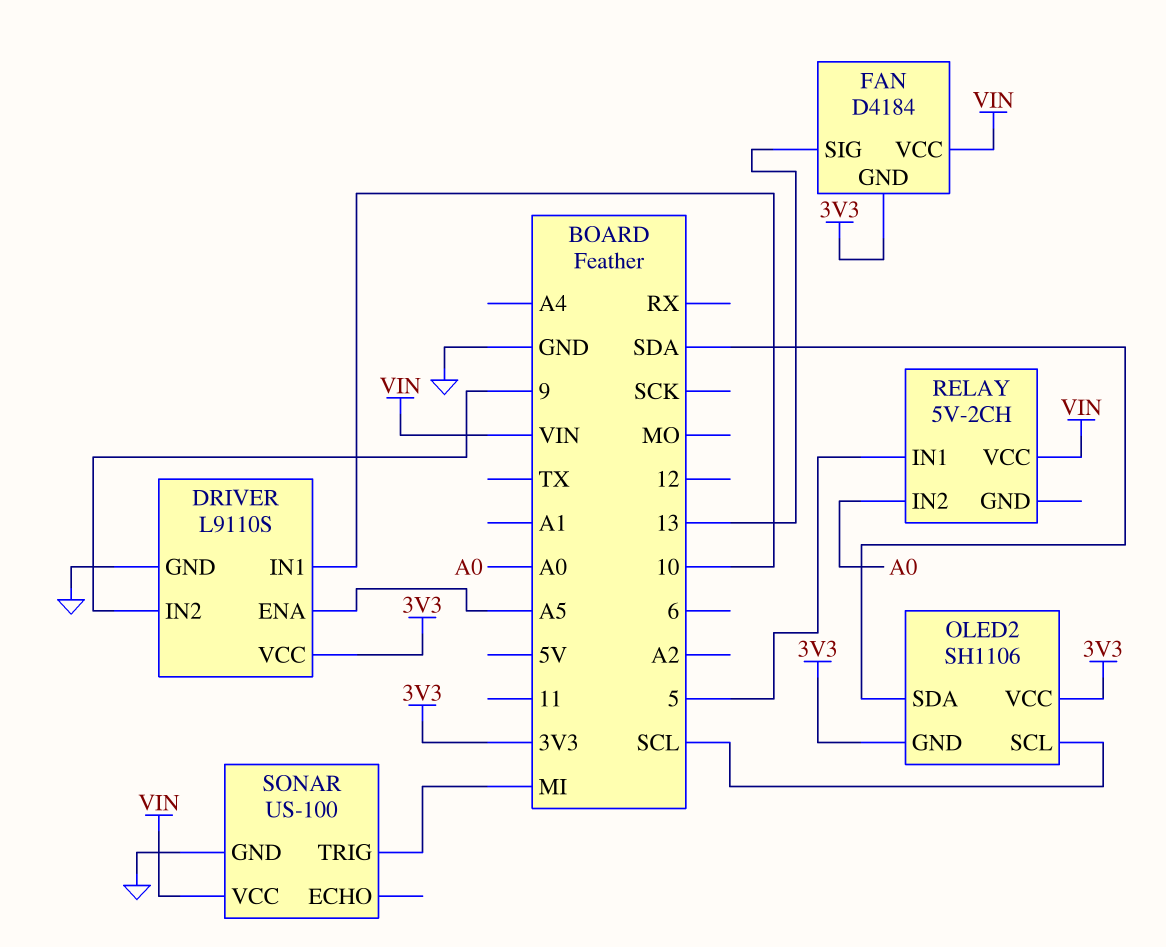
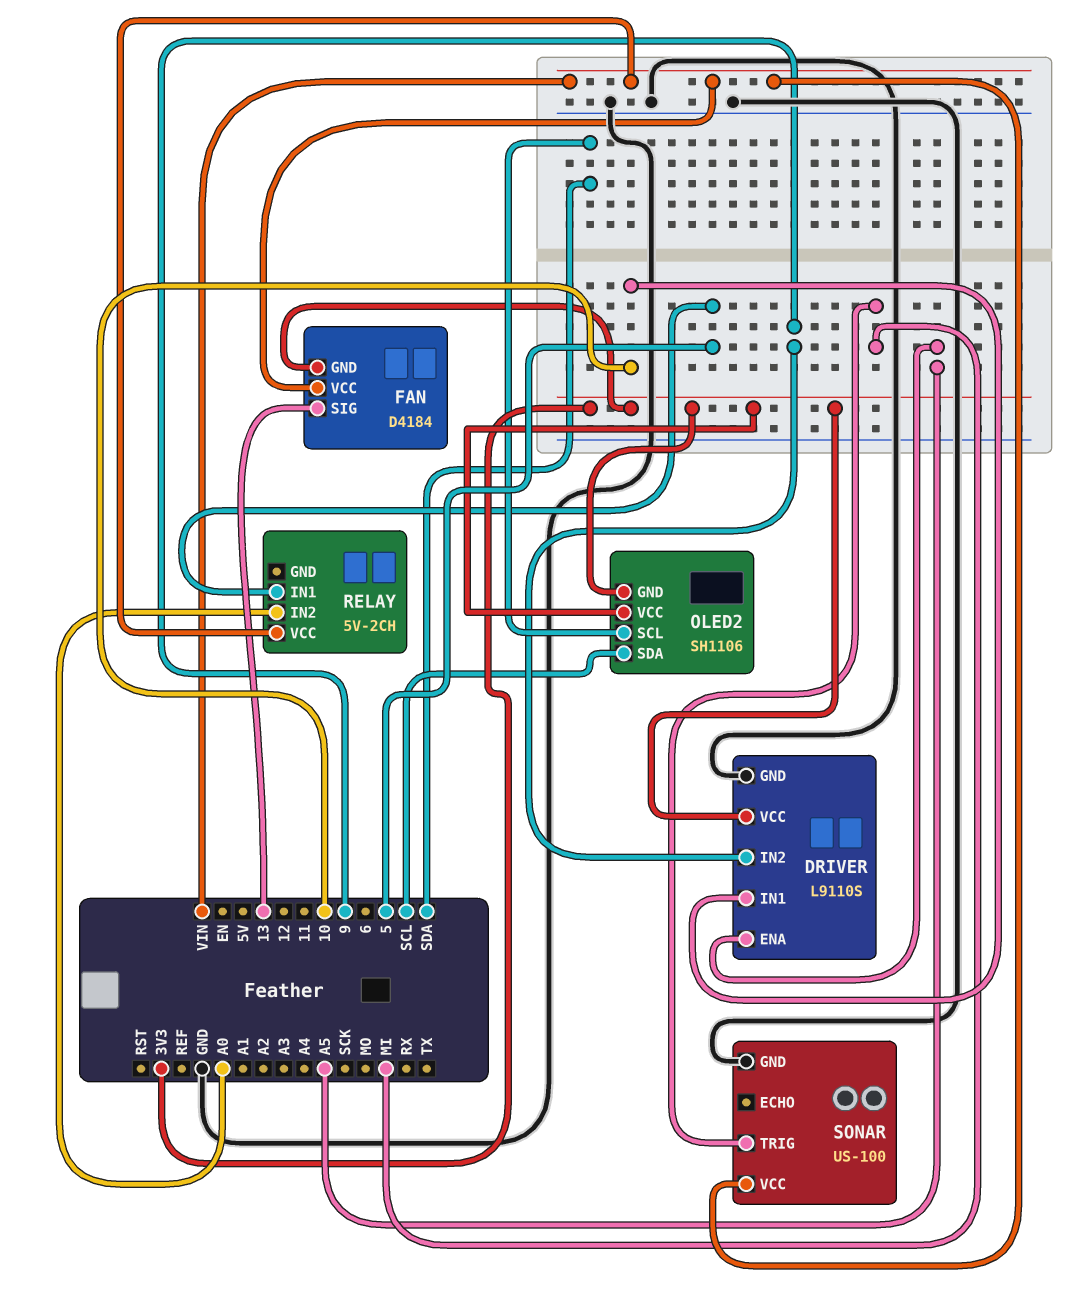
OLED2 pin SCL: SCL -> SDA
OLED2 pin SDA: SDA -> SCL

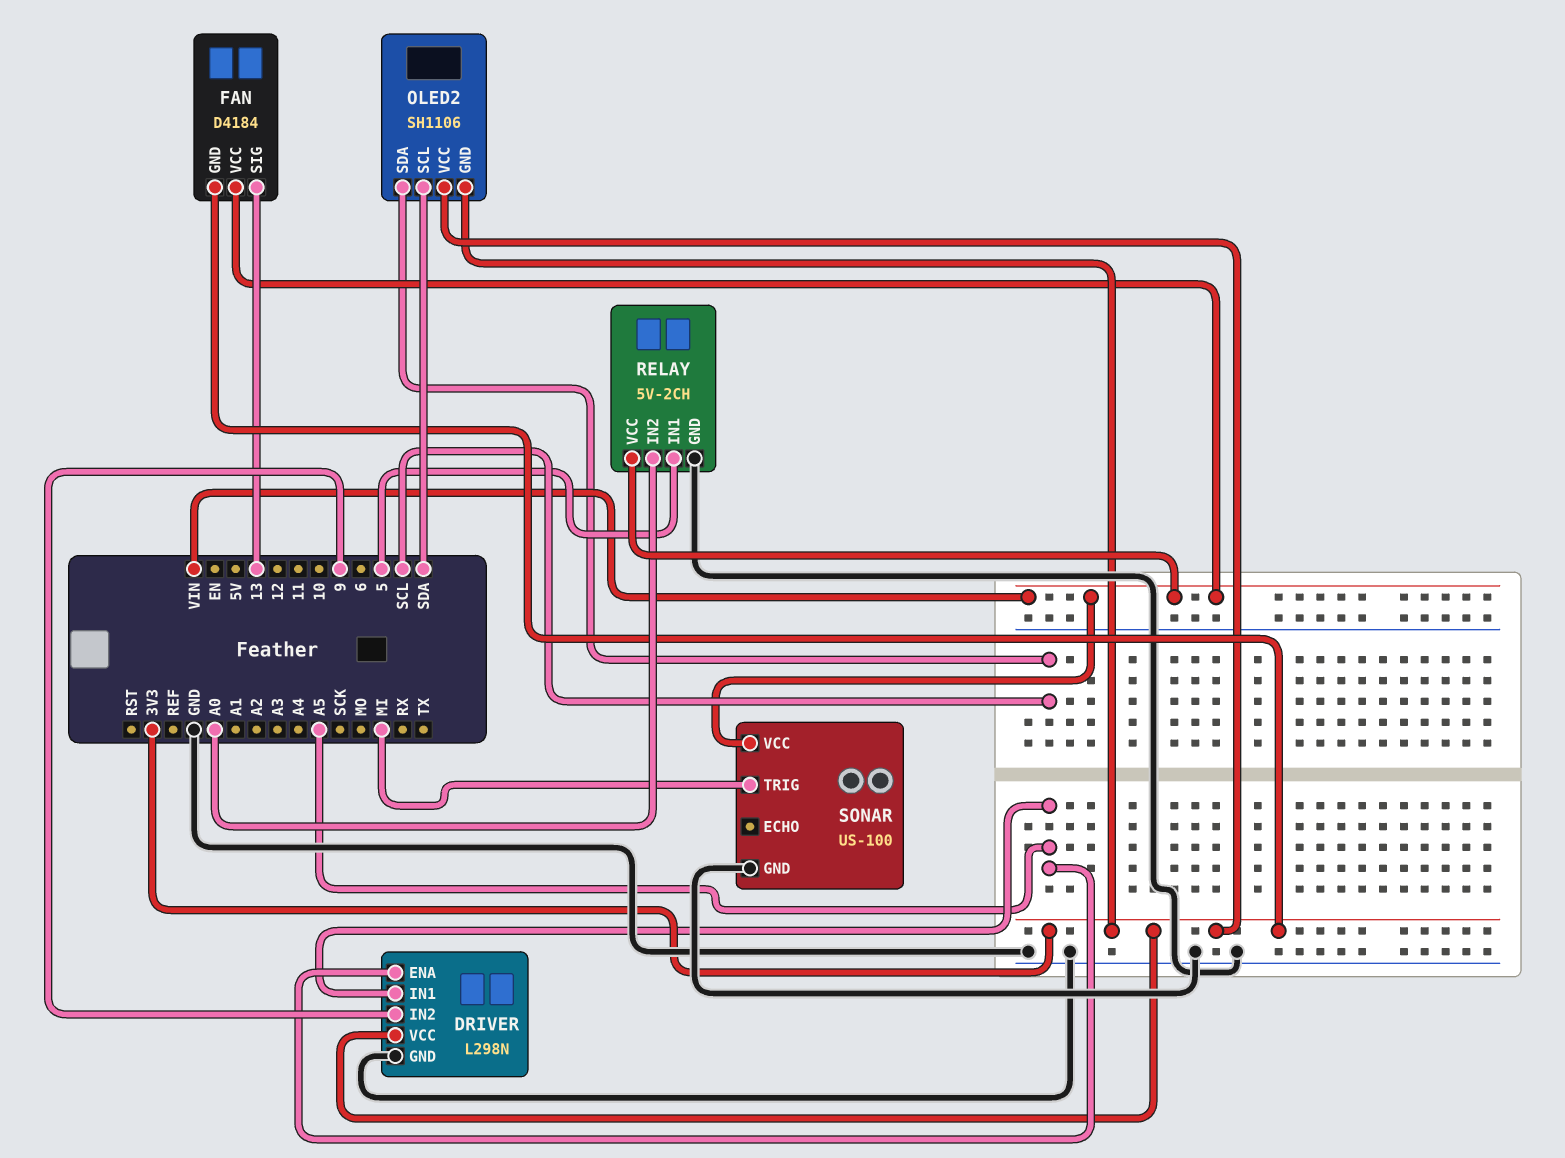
DRIVER: L9110S -> L298N
DRIVER pin IN1: 10 -> A5
RELAY pin GND: none -> GND

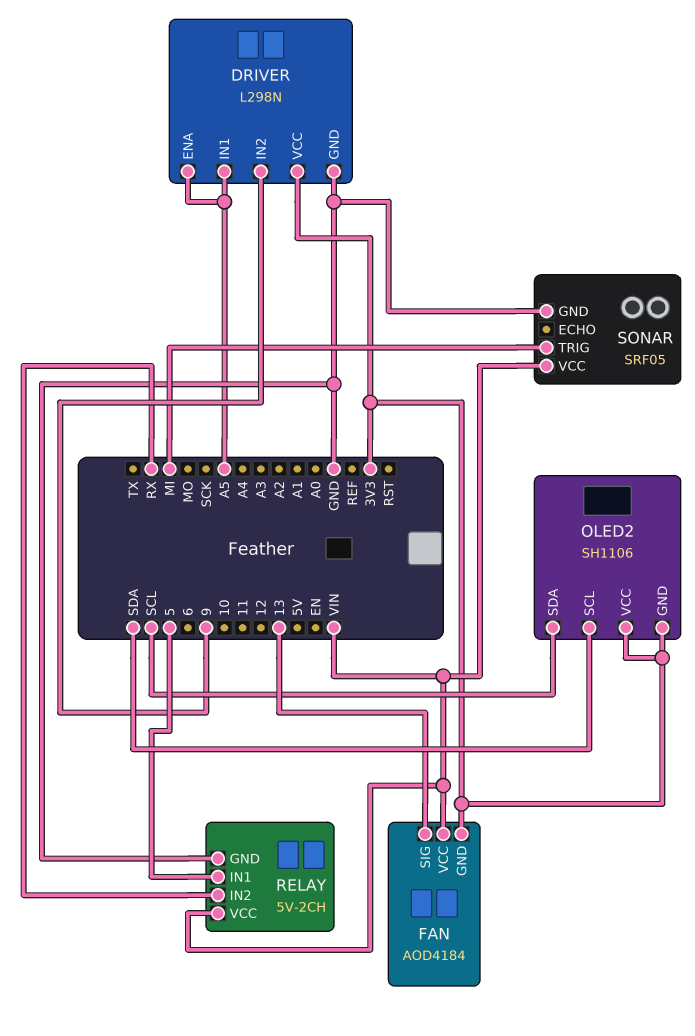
FAN: D4184 -> AOD4184
RELAY pin IN2: A0 -> RX
SONAR: US-100 -> SRF05

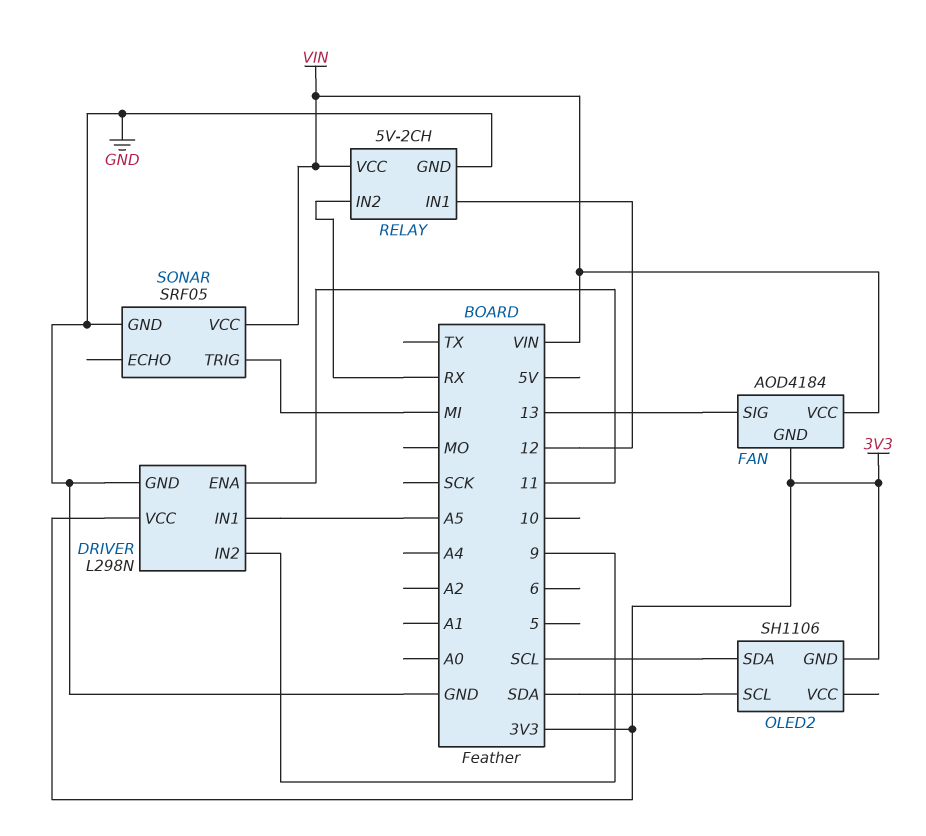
DRIVER pin ENA: A5 -> 11
OLED2 pin VCC: 3V3 -> none
RELAY pin IN1: 5 -> 12

